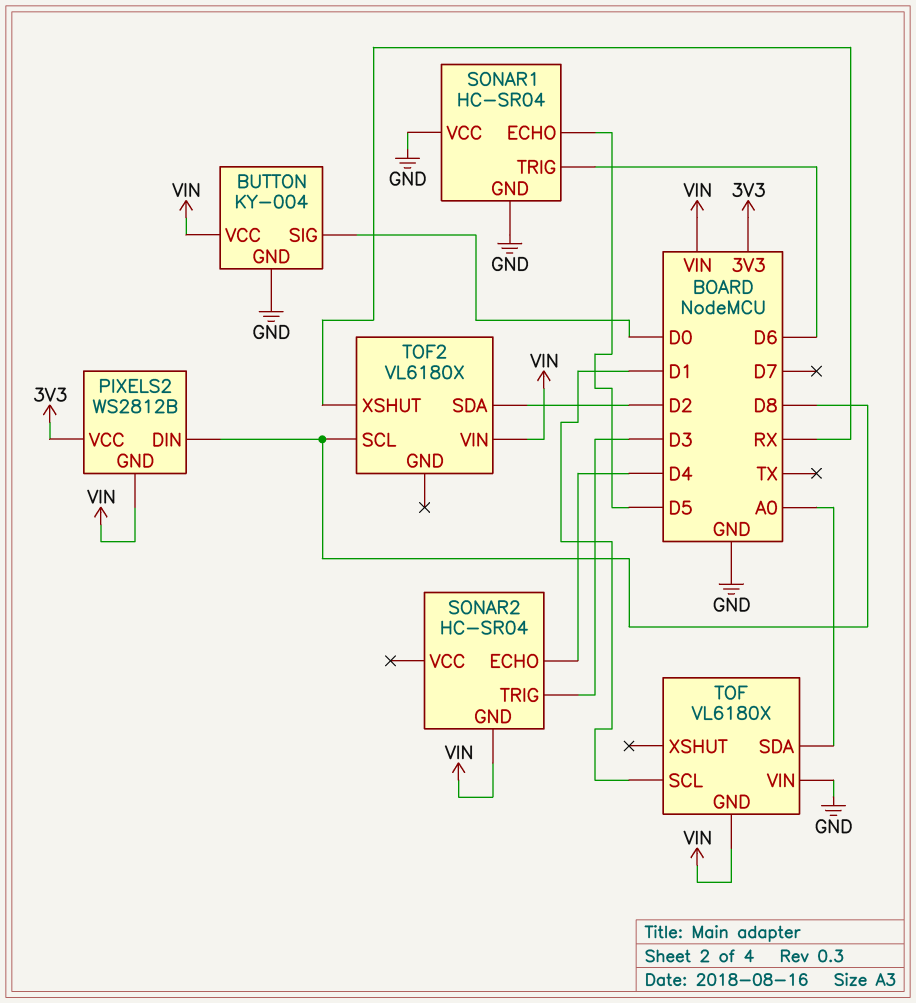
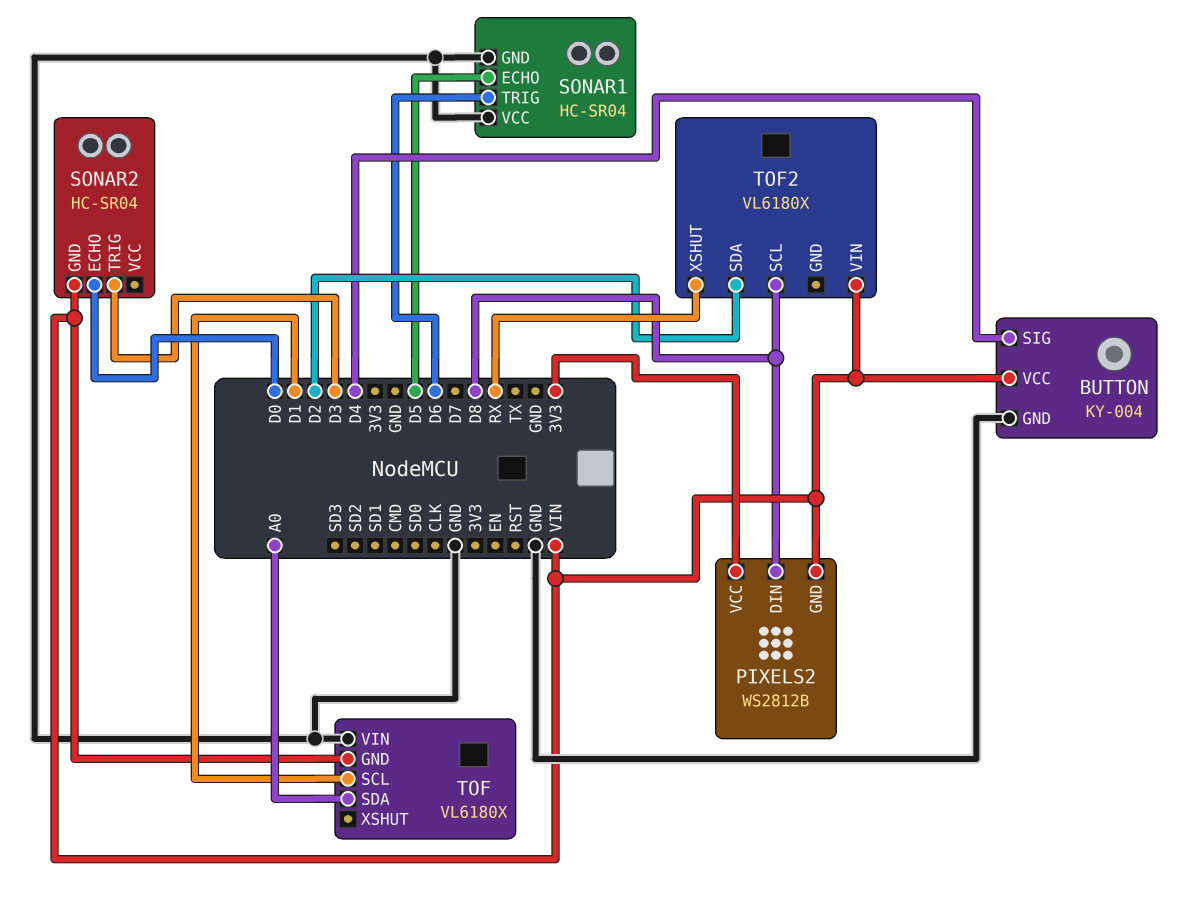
BUTTON pin SIG: D0 -> D4
SONAR2 pin ECHO: D4 -> D0

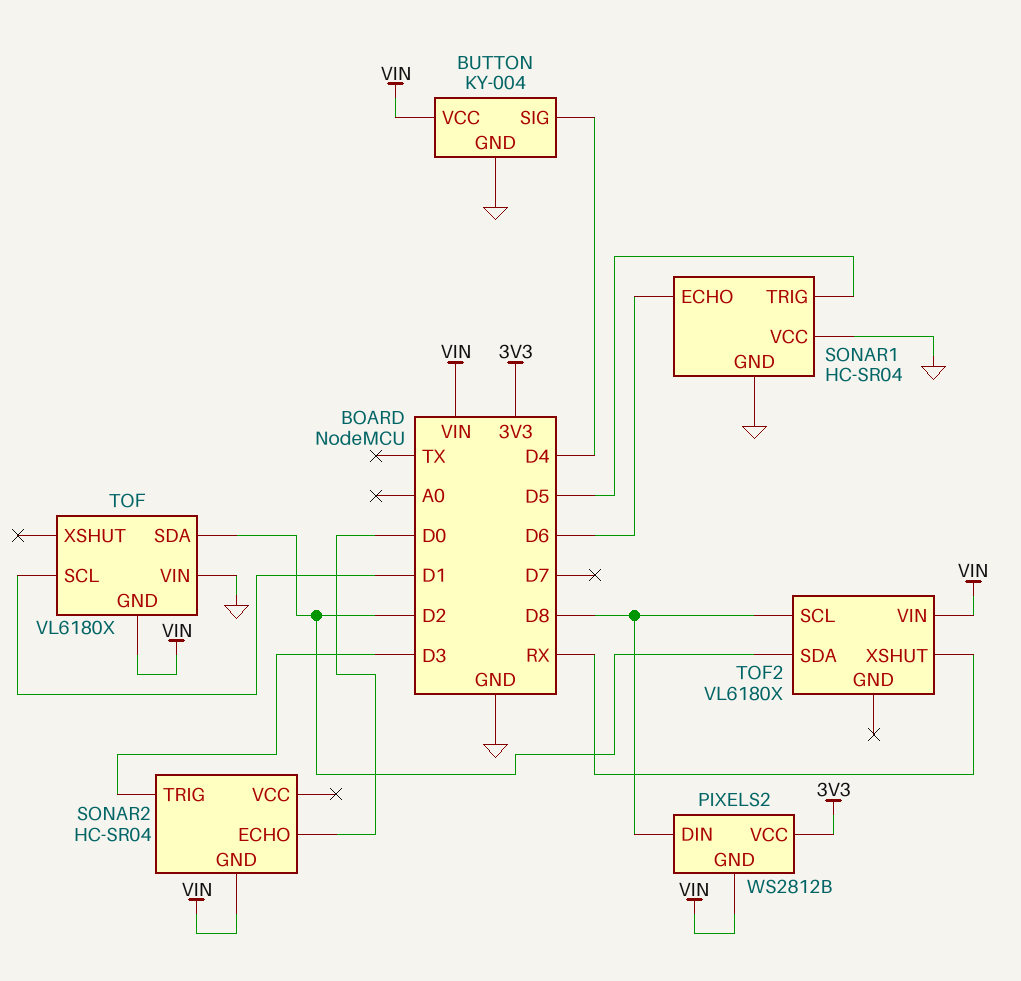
SONAR1 pin ECHO: D5 -> D6
SONAR1 pin TRIG: D6 -> D5
TOF pin SDA: A0 -> D2

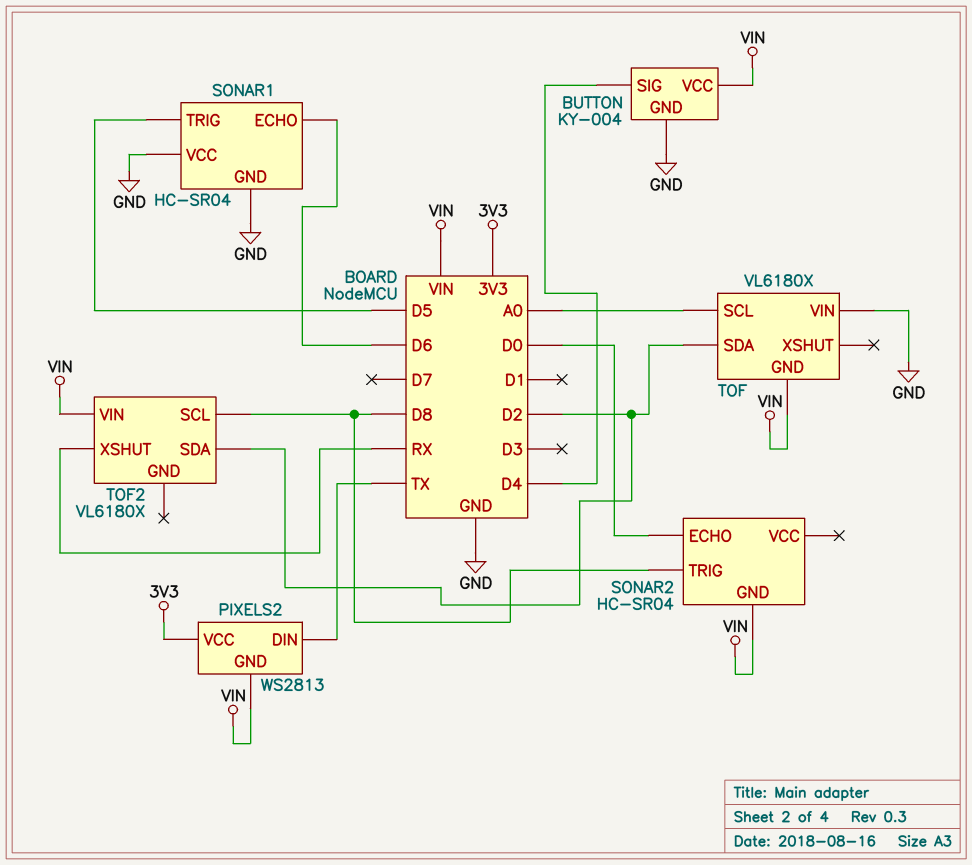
PIXELS2: WS2812B -> WS2813
PIXELS2 pin DIN: D8 -> TX
SONAR2 pin TRIG: D3 -> D8
TOF pin SCL: D1 -> A0

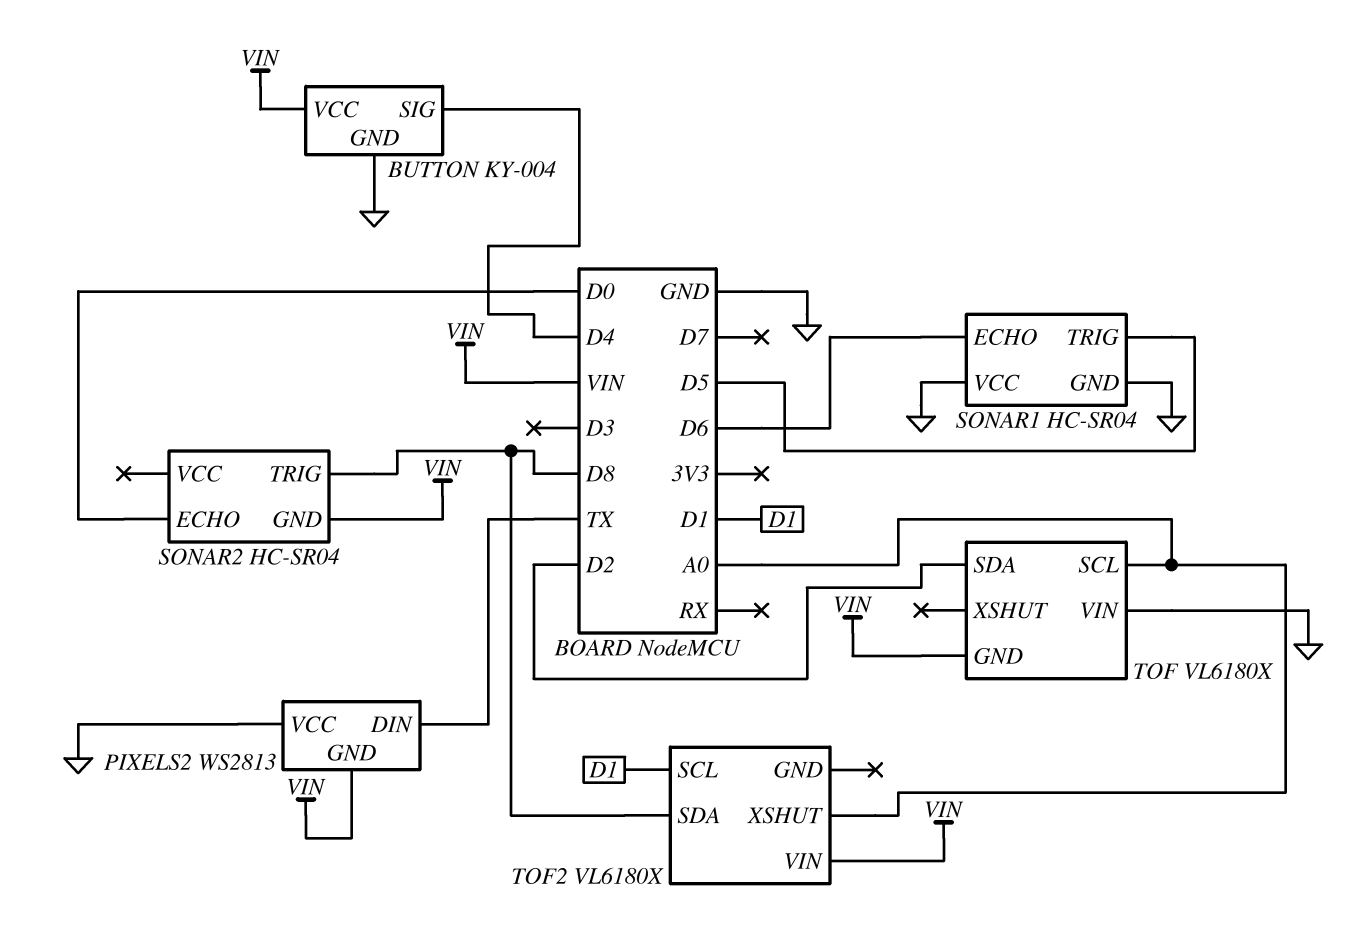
PIXELS2 pin VCC: 3V3 -> GND
TOF2 pin SCL: D8 -> D1
TOF2 pin SDA: D2 -> D8
TOF2 pin XSHUT: RX -> A0

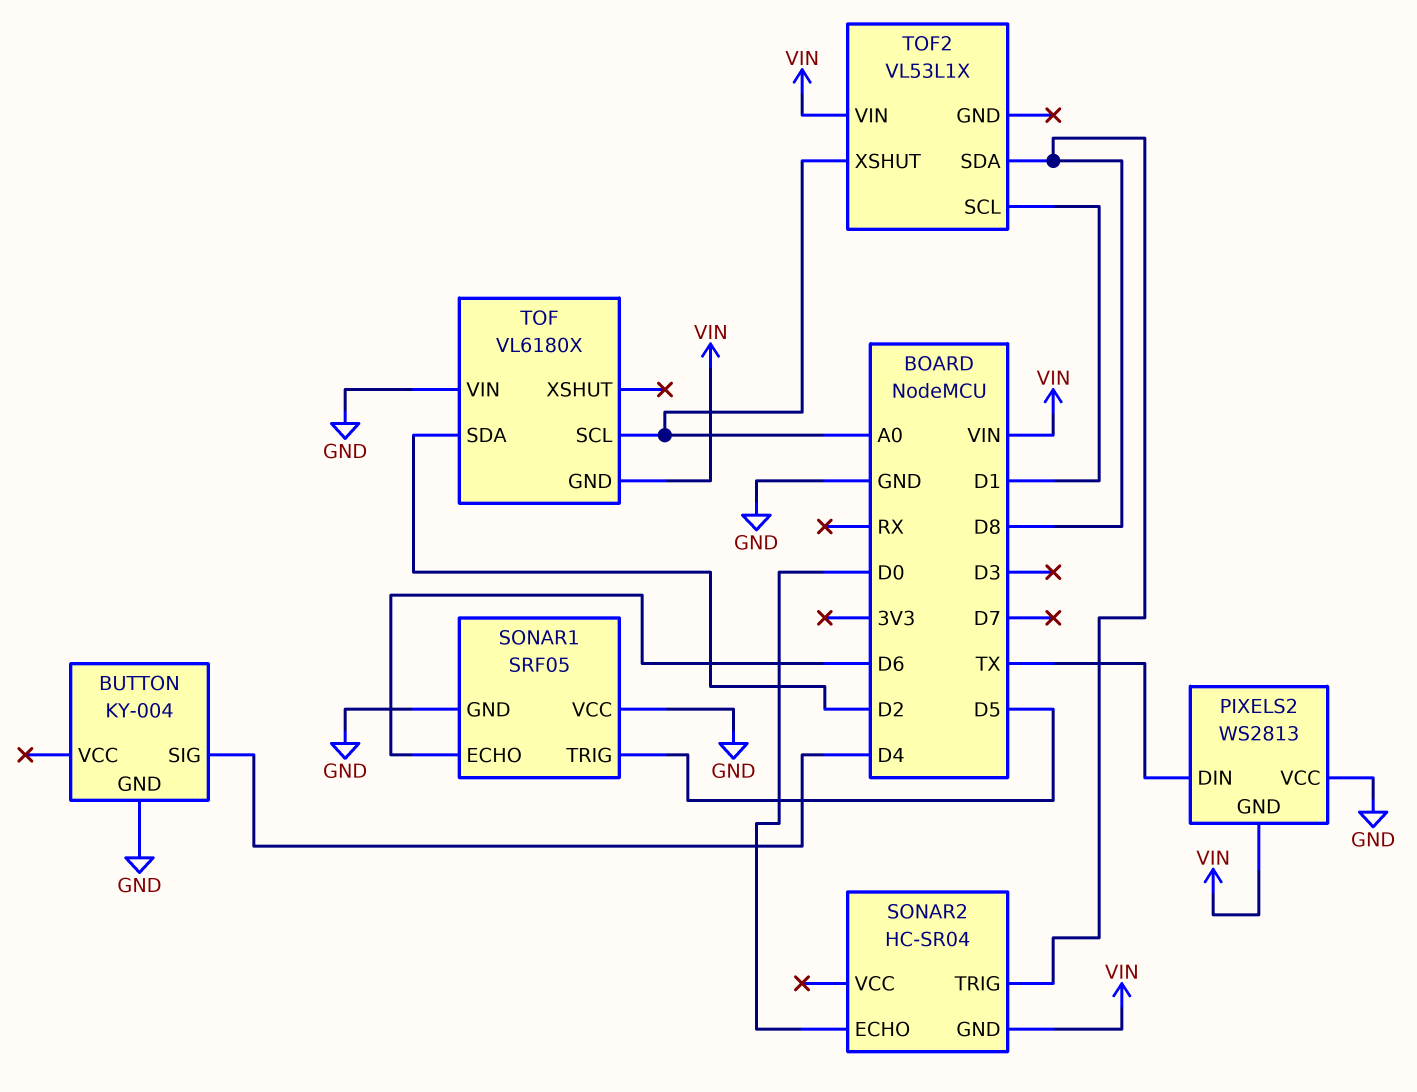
BUTTON pin VCC: VIN -> none
SONAR1: HC-SR04 -> SRF05
TOF2: VL6180X -> VL53L1X

